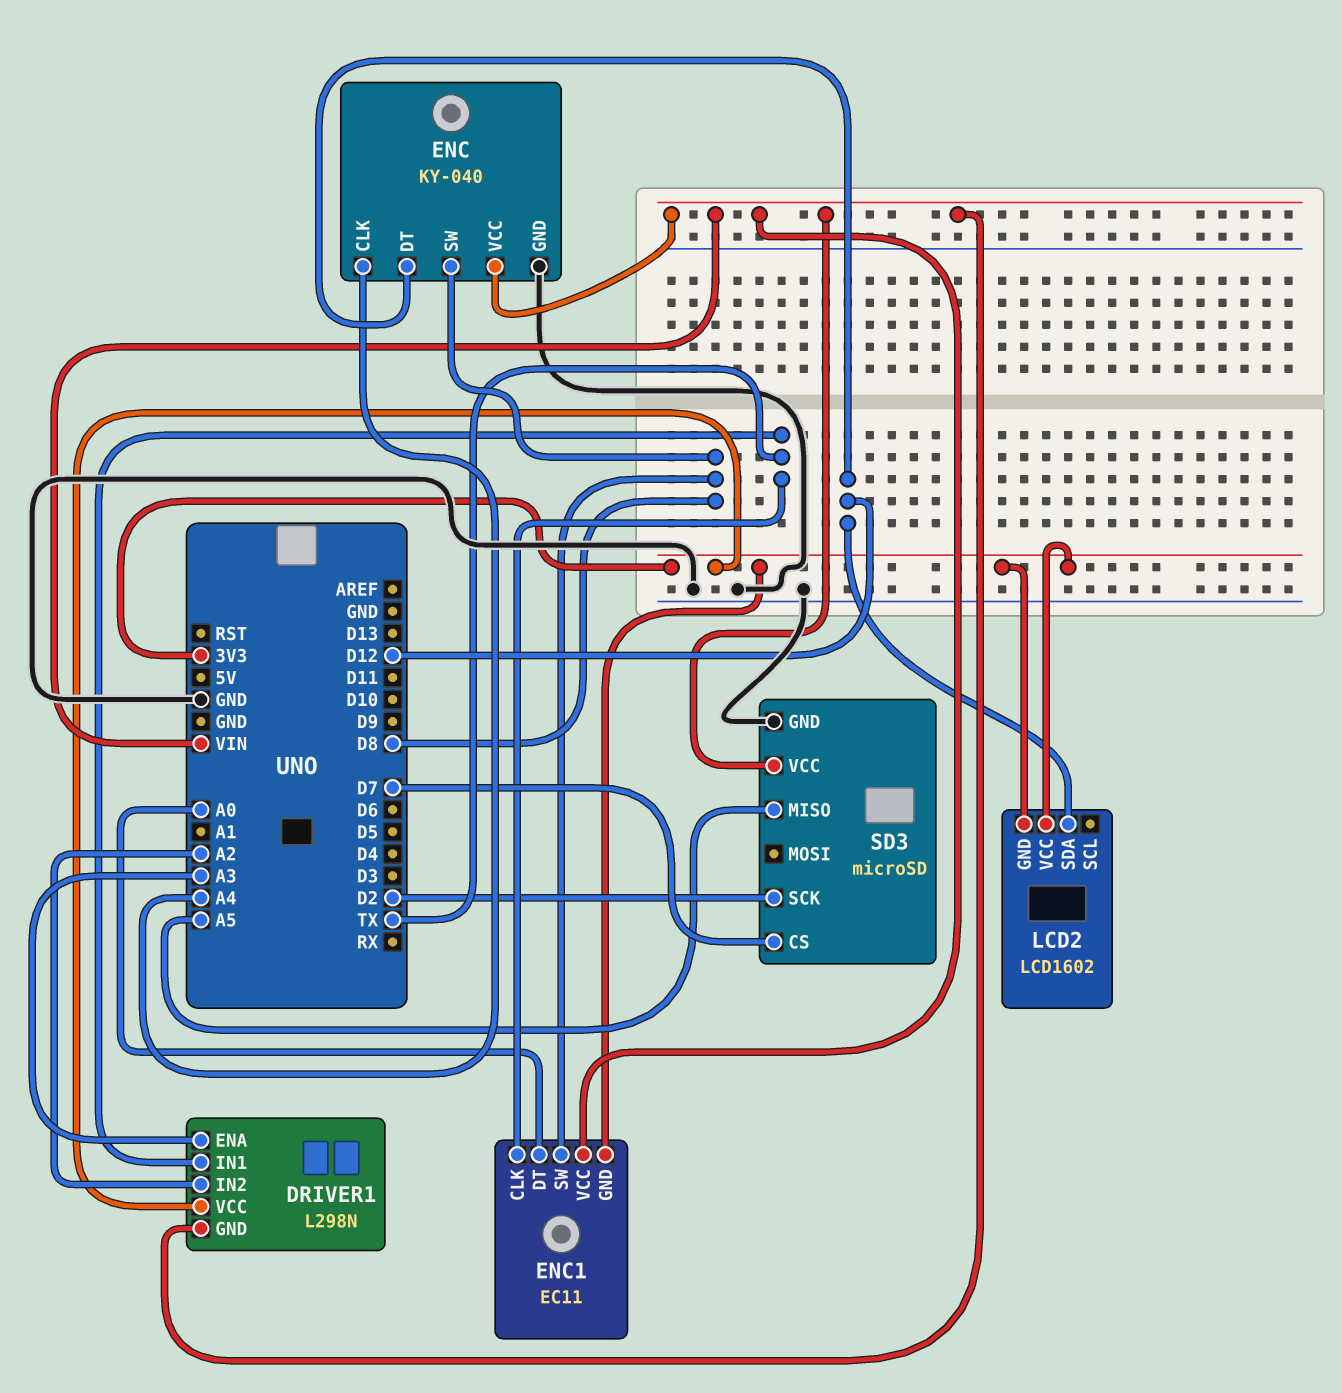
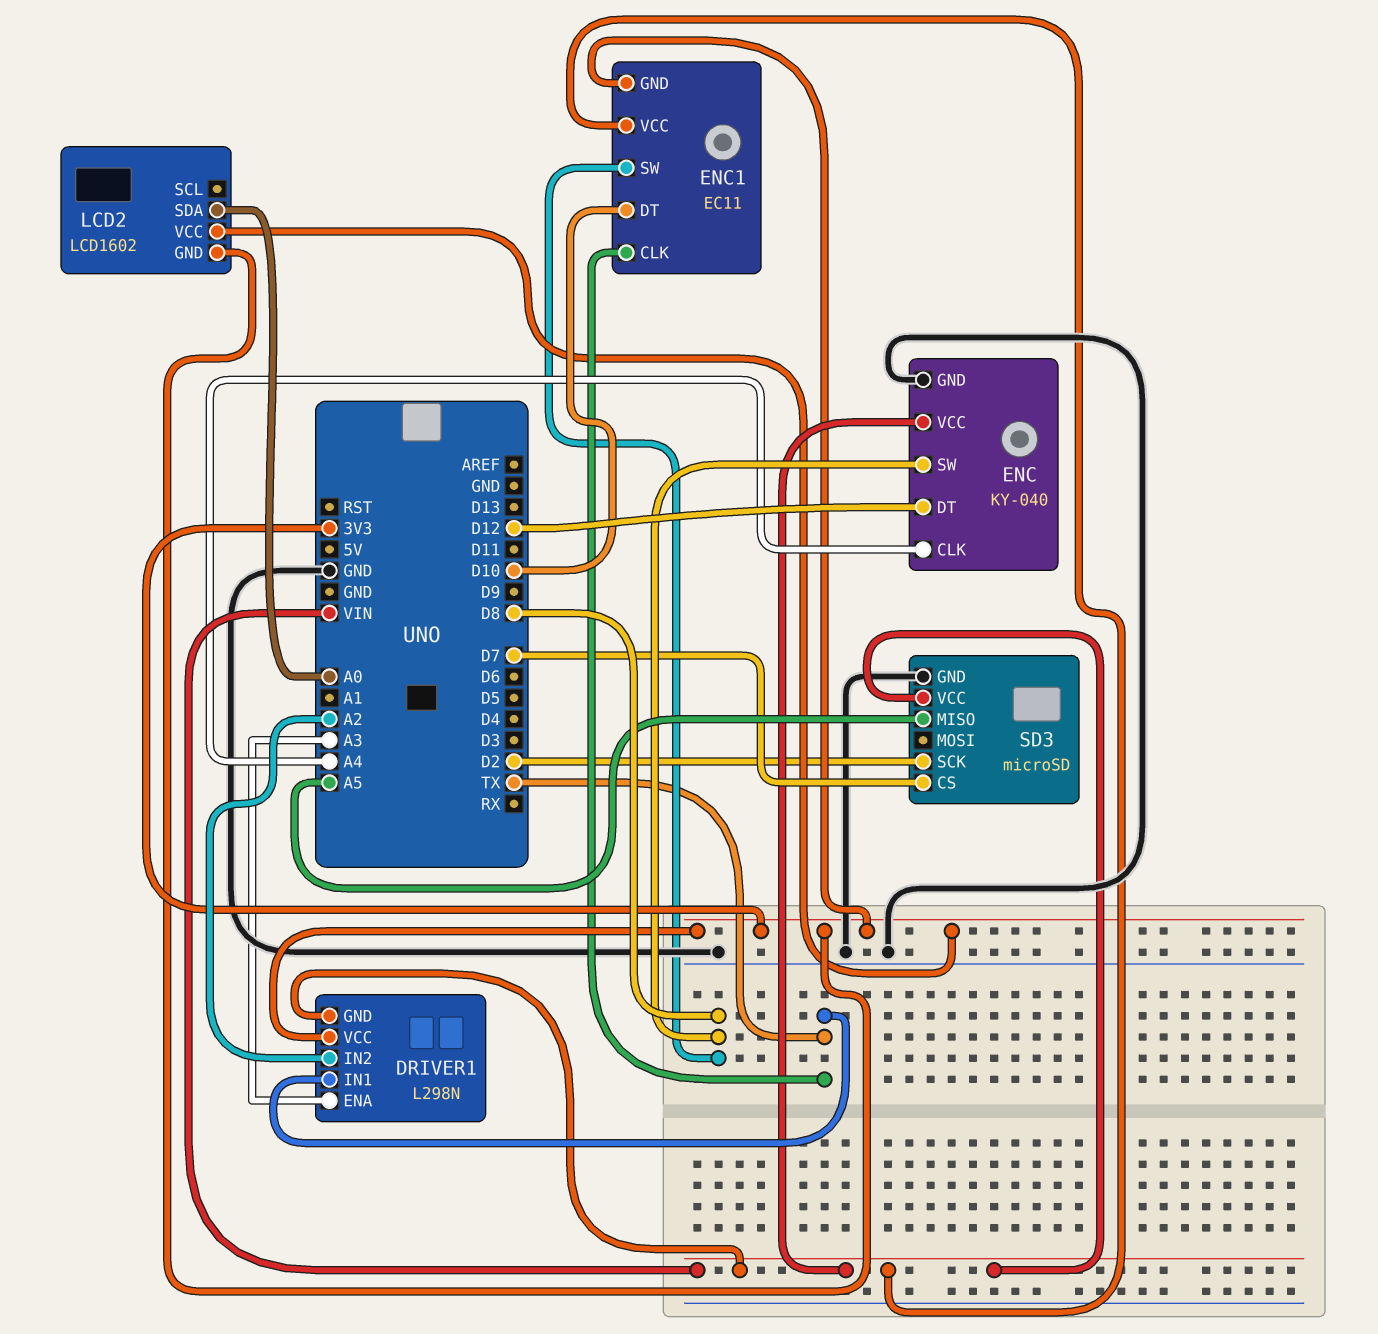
ENC1 pin DT: A0 -> D10
LCD2 pin SDA: D12 -> A0

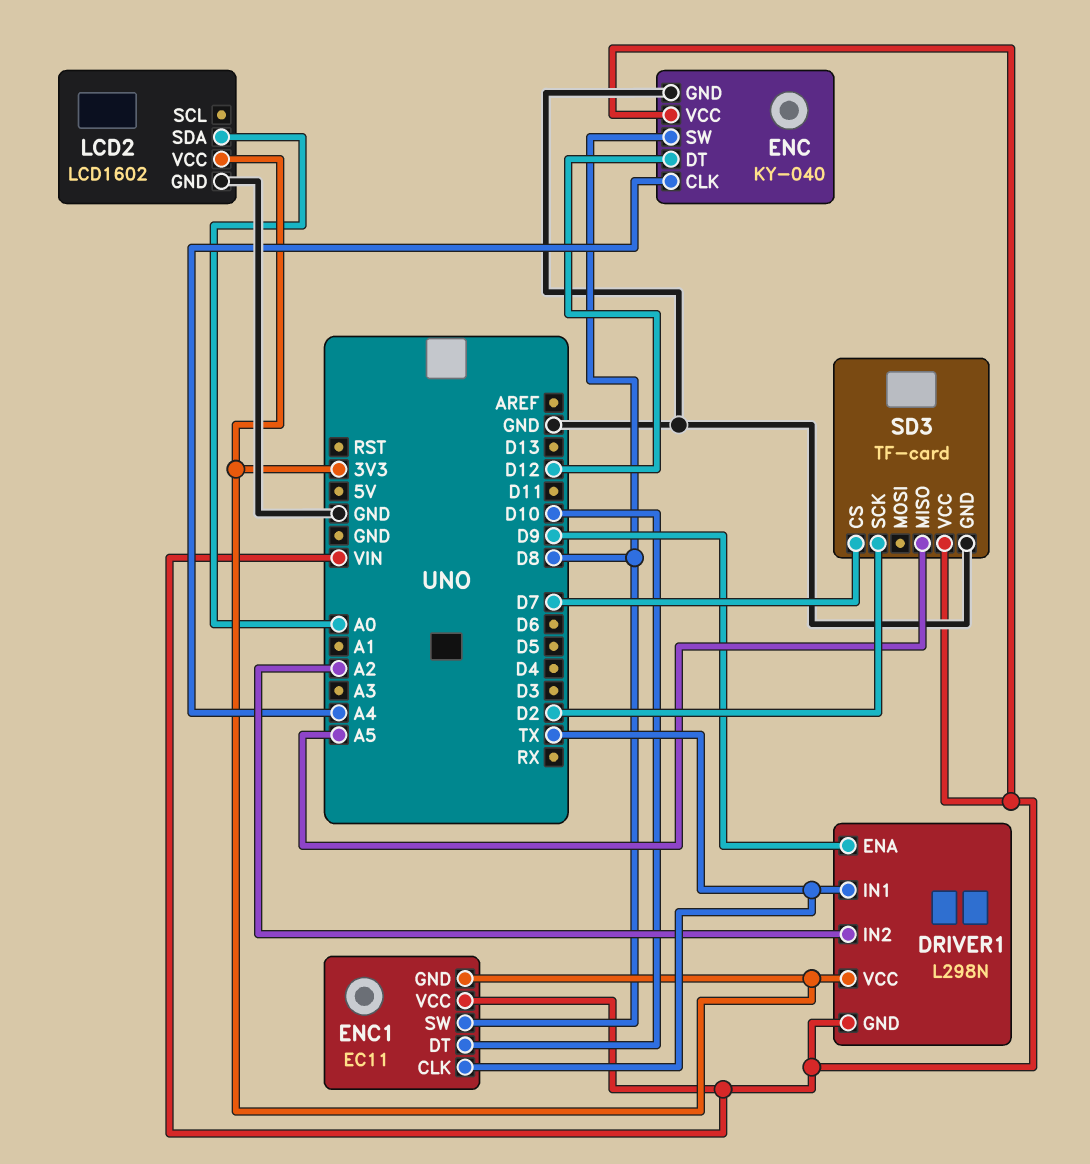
DRIVER1 pin ENA: A3 -> D9
LCD2 pin GND: 3V3 -> GND
SD3: microSD -> TF-card

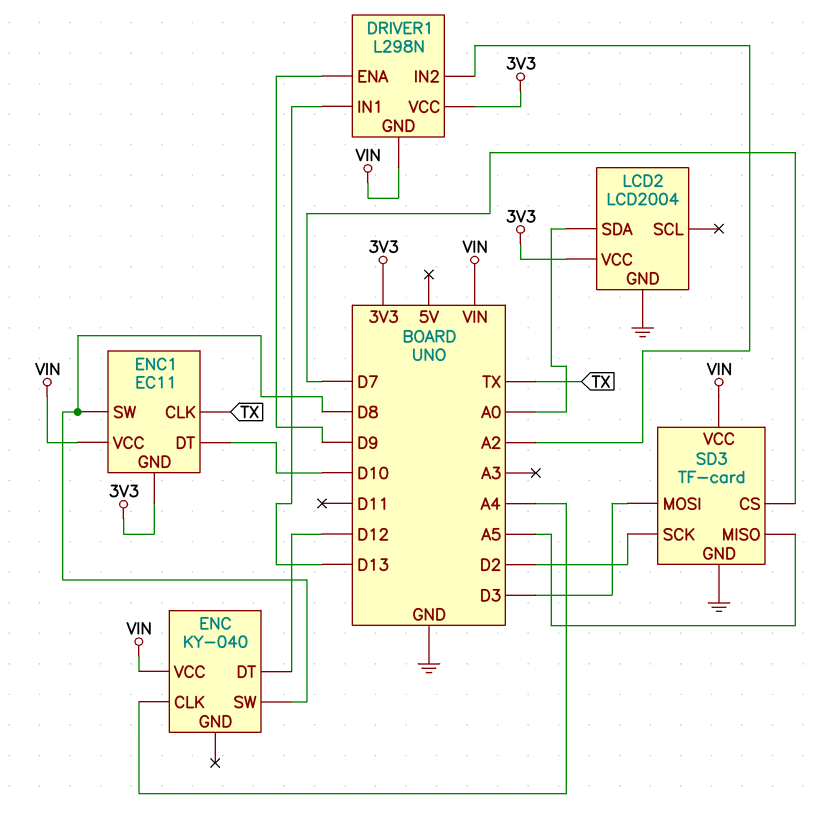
DRIVER1 pin IN1: TX -> D13
ENC pin GND: GND -> none
LCD2: LCD1602 -> LCD2004
SD3 pin MOSI: none -> D3

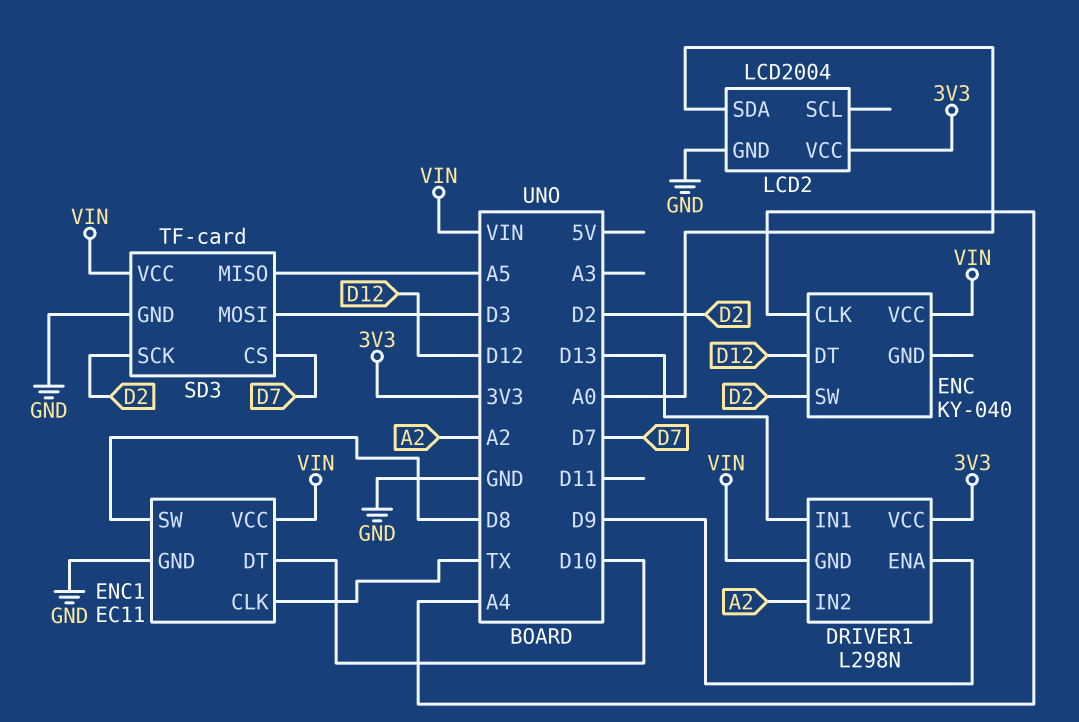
ENC pin SW: D8 -> D2
ENC1 pin GND: 3V3 -> GND

